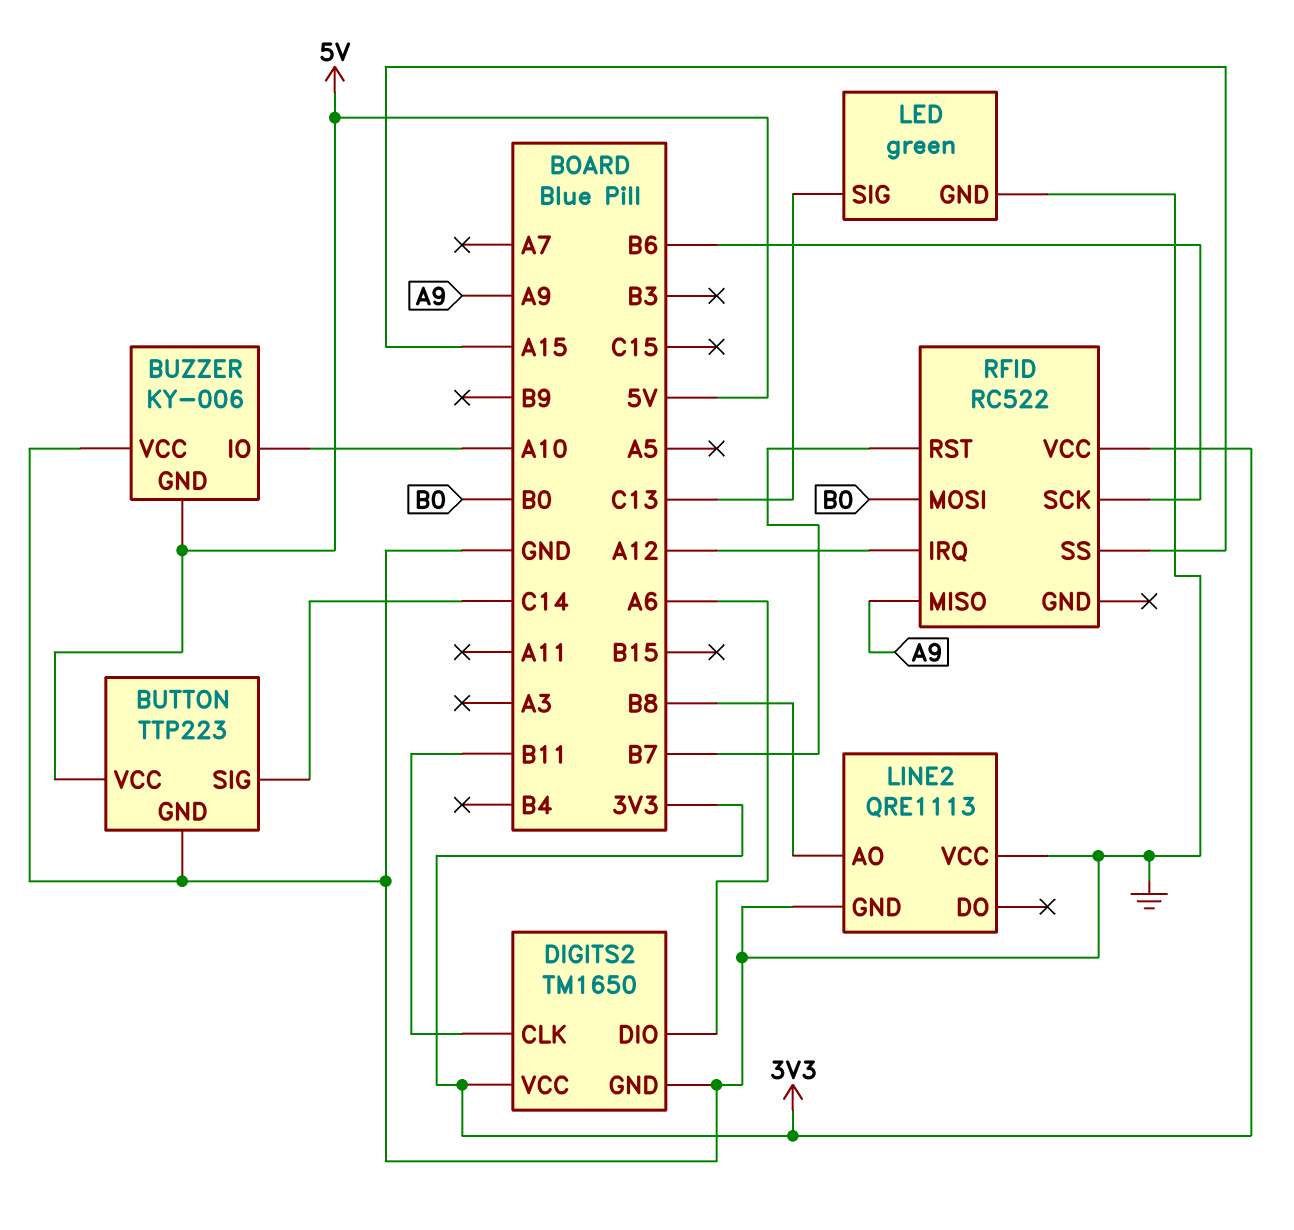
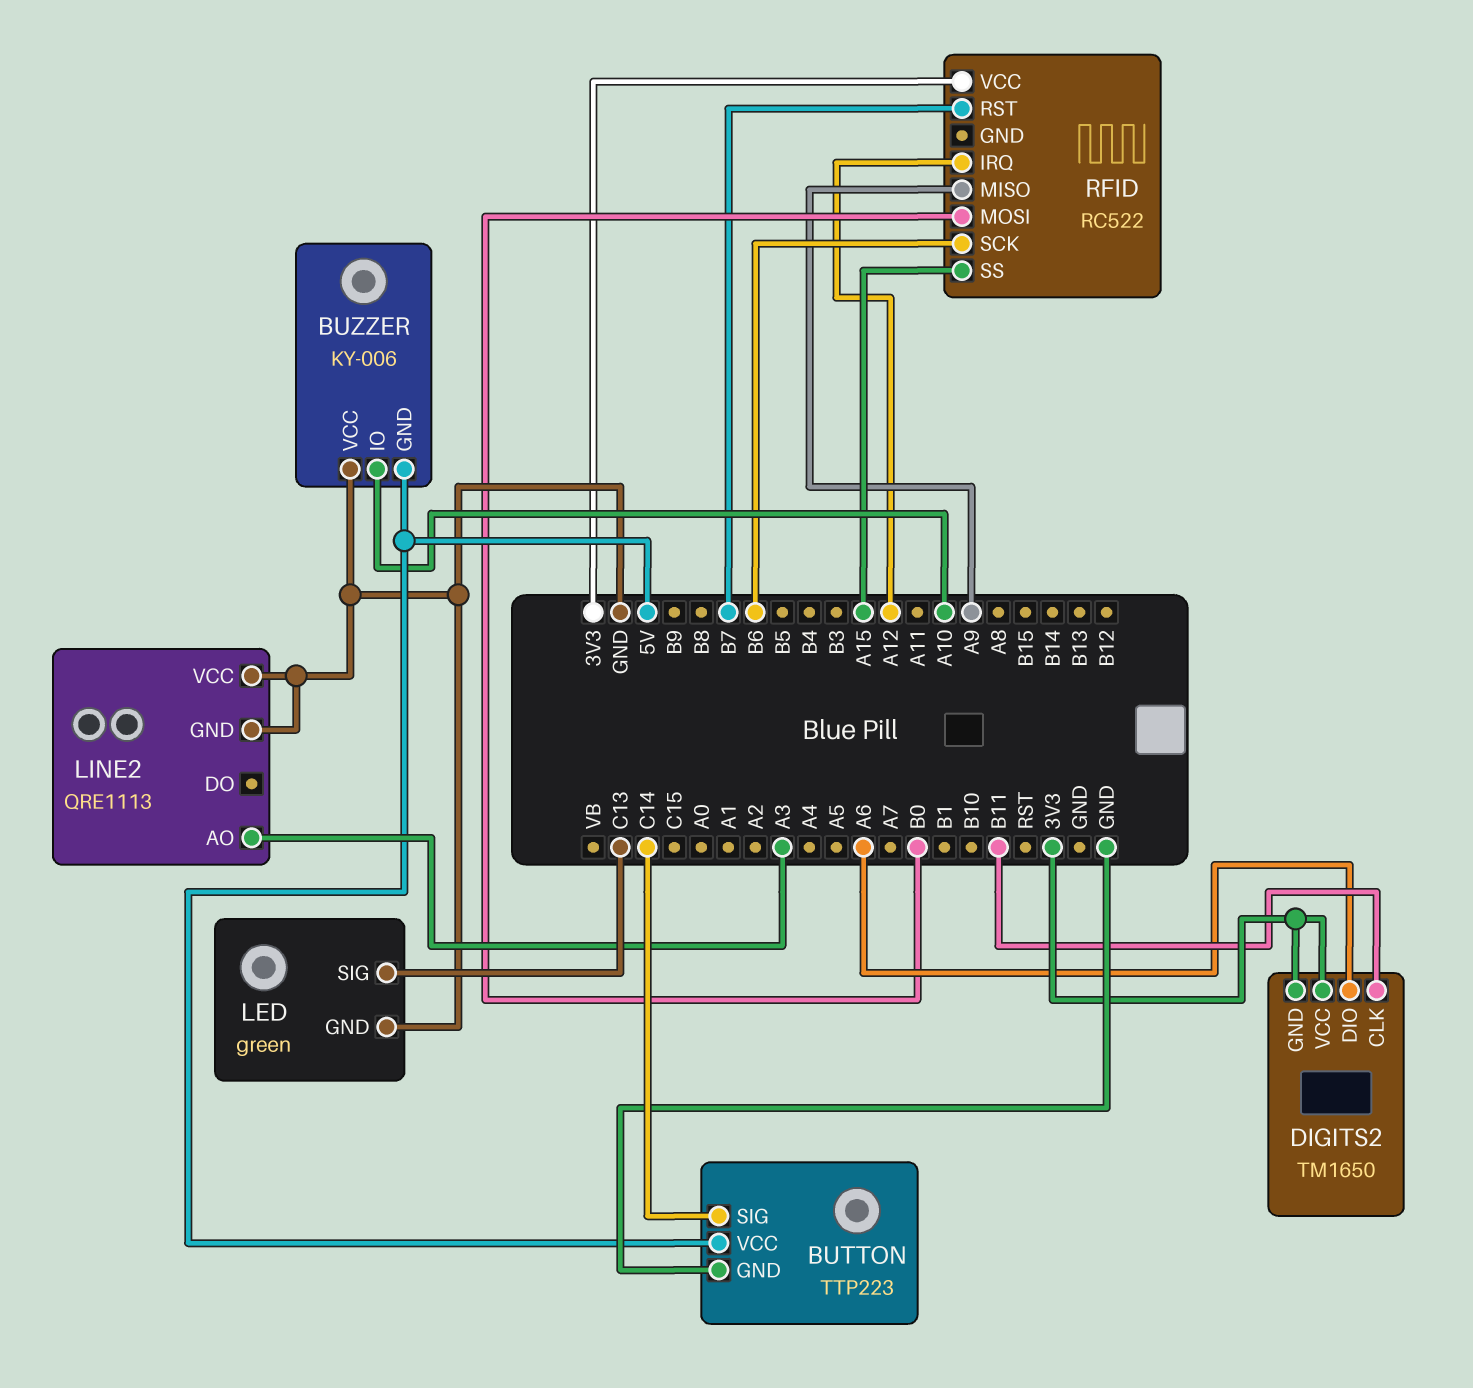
DIGITS2 pin GND: GND -> 3V3
LINE2 pin AO: B8 -> A3

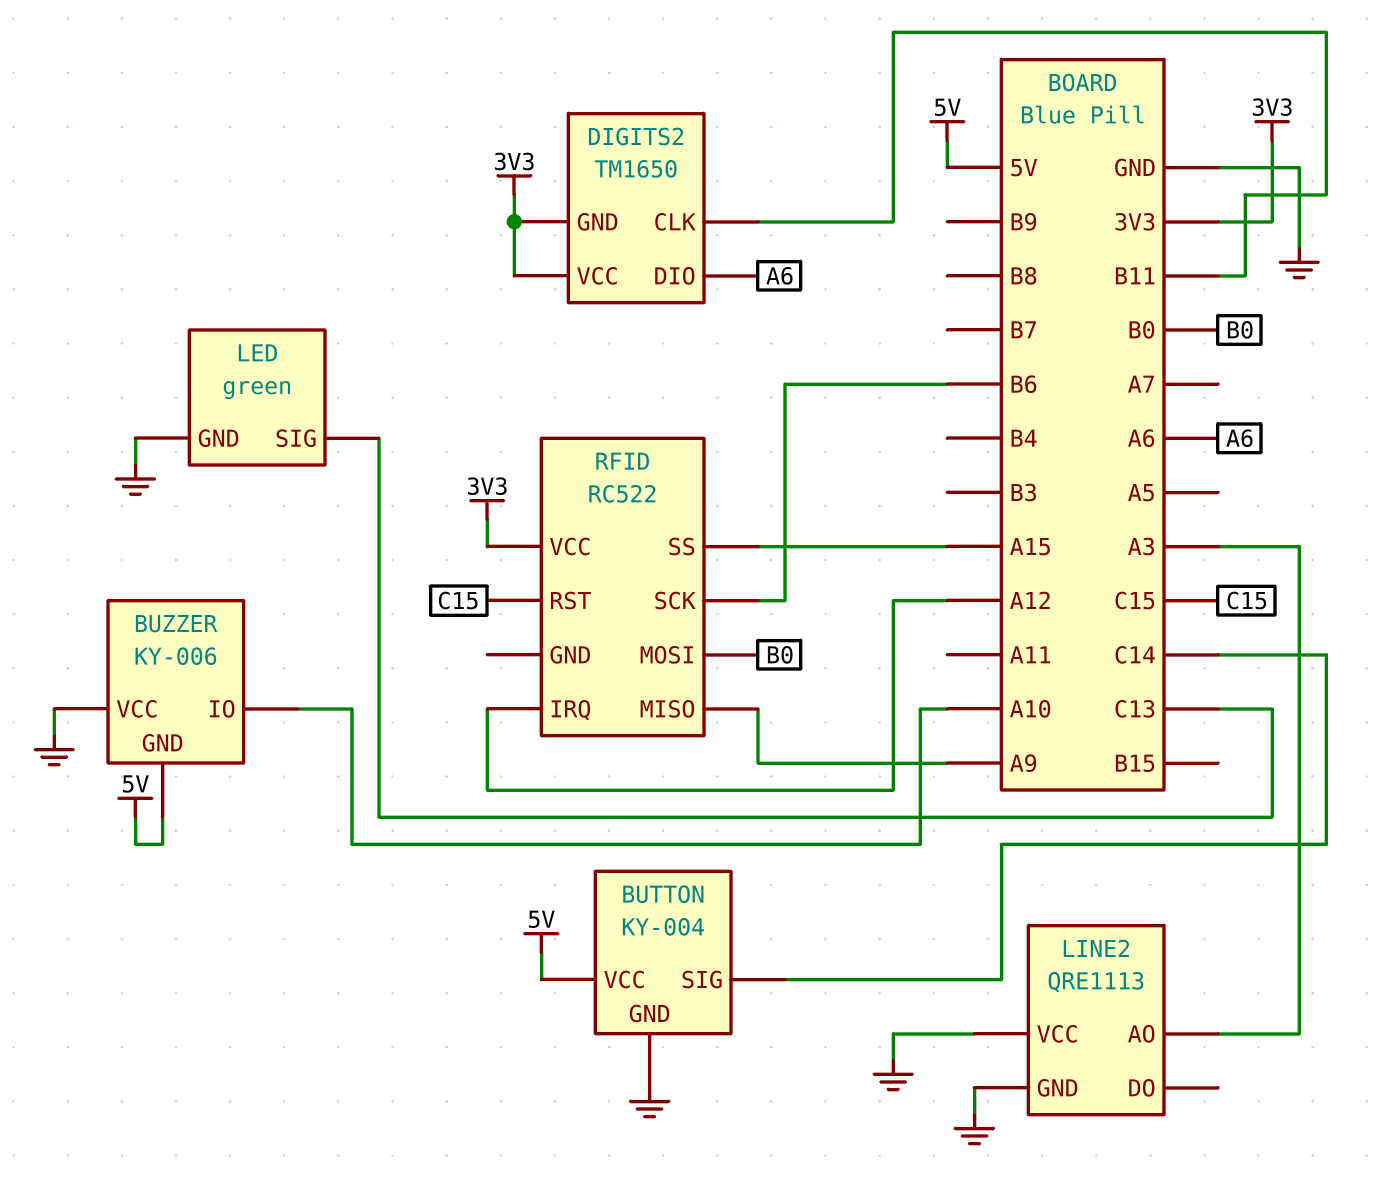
BUTTON: TTP223 -> KY-004
RFID pin RST: B7 -> C15

